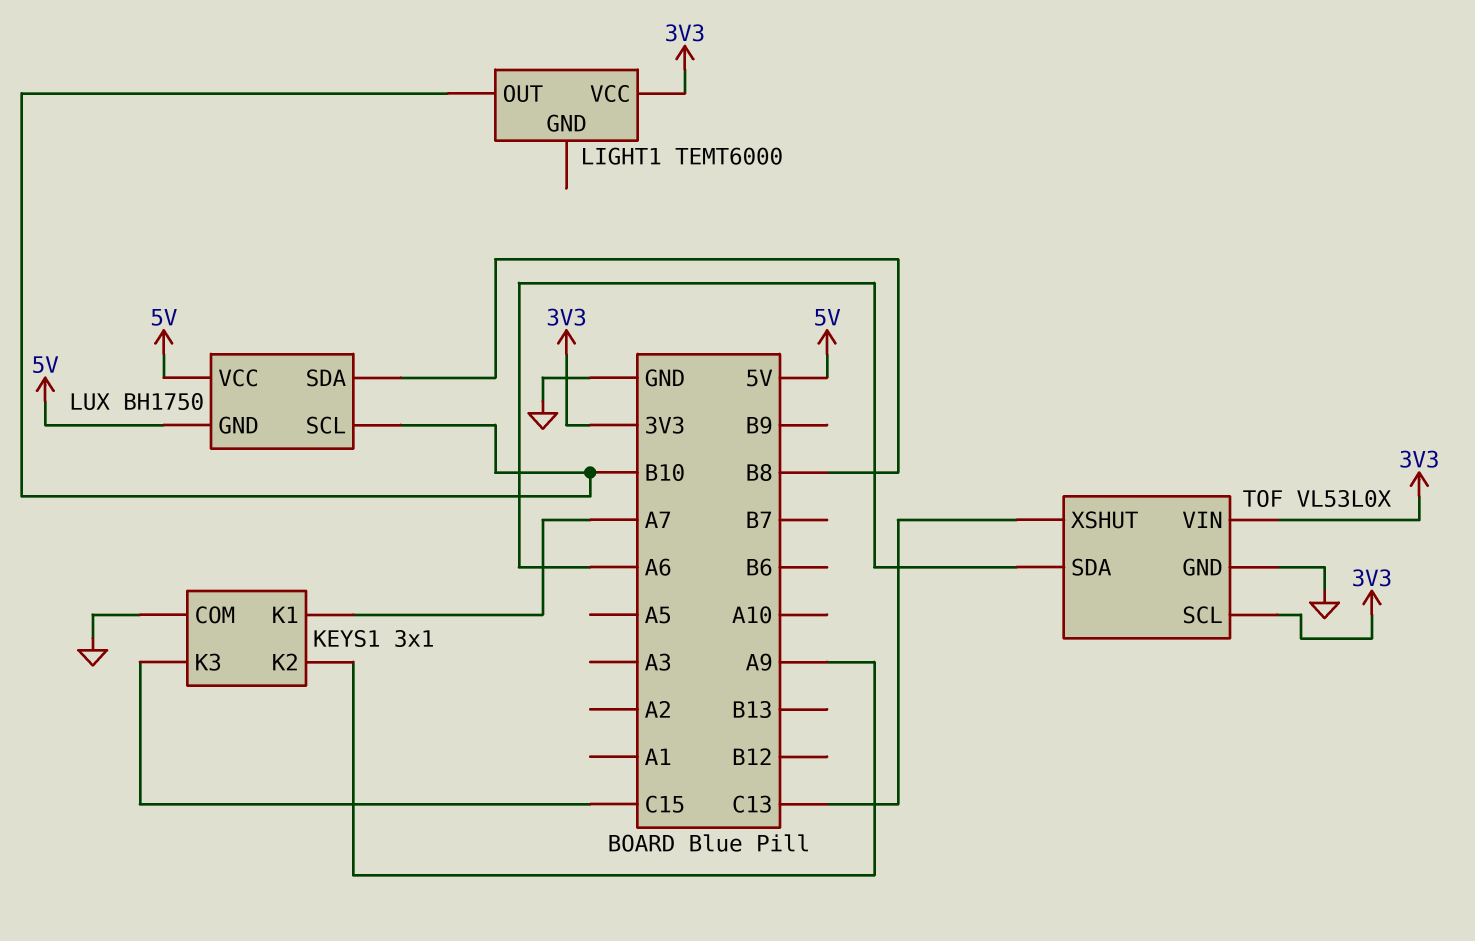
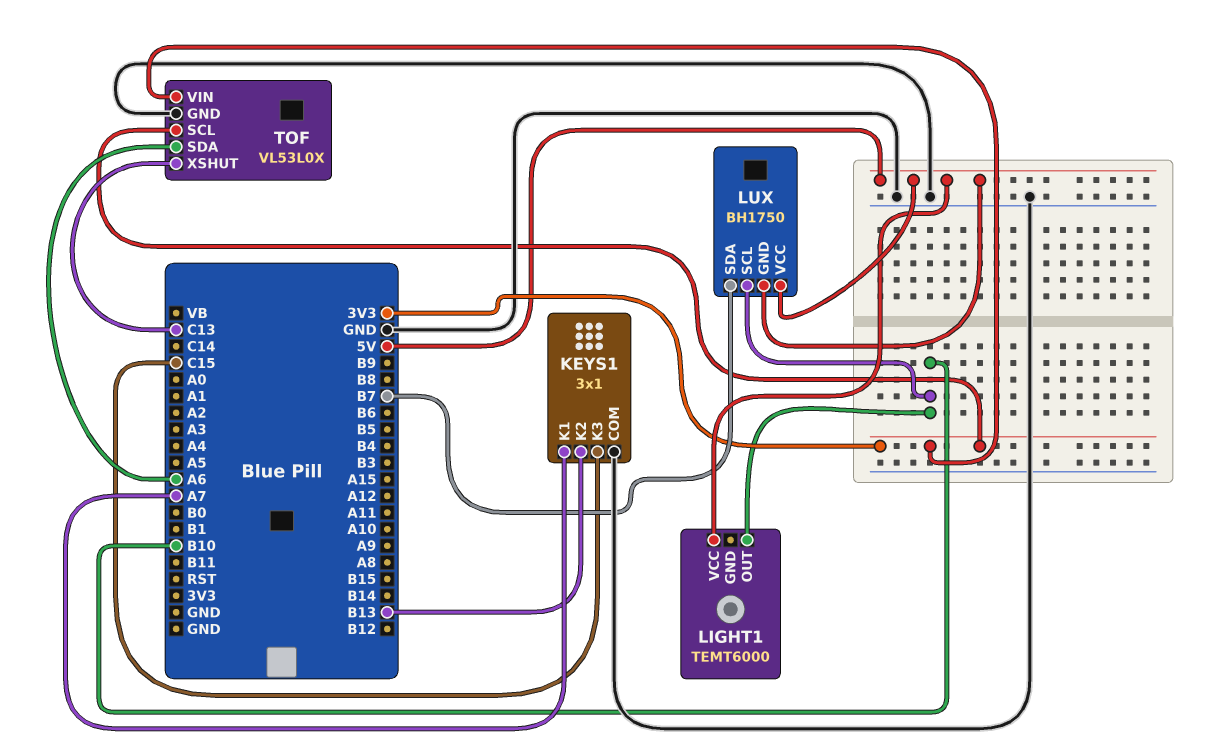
KEYS1 pin K2: A9 -> B13
LIGHT1 pin VCC: 3V3 -> 5V
LUX pin SDA: B8 -> B7

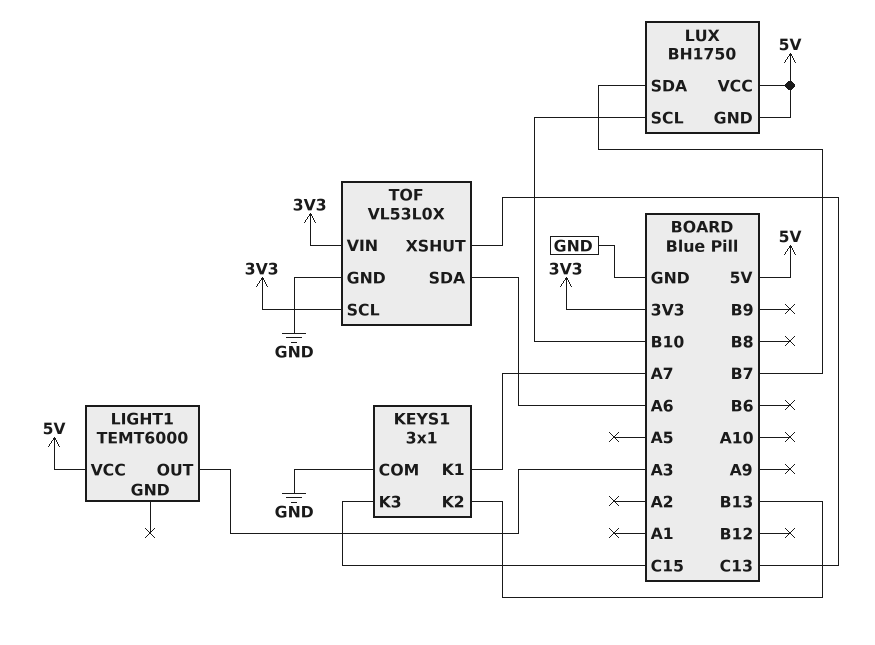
LIGHT1 pin OUT: B10 -> A3

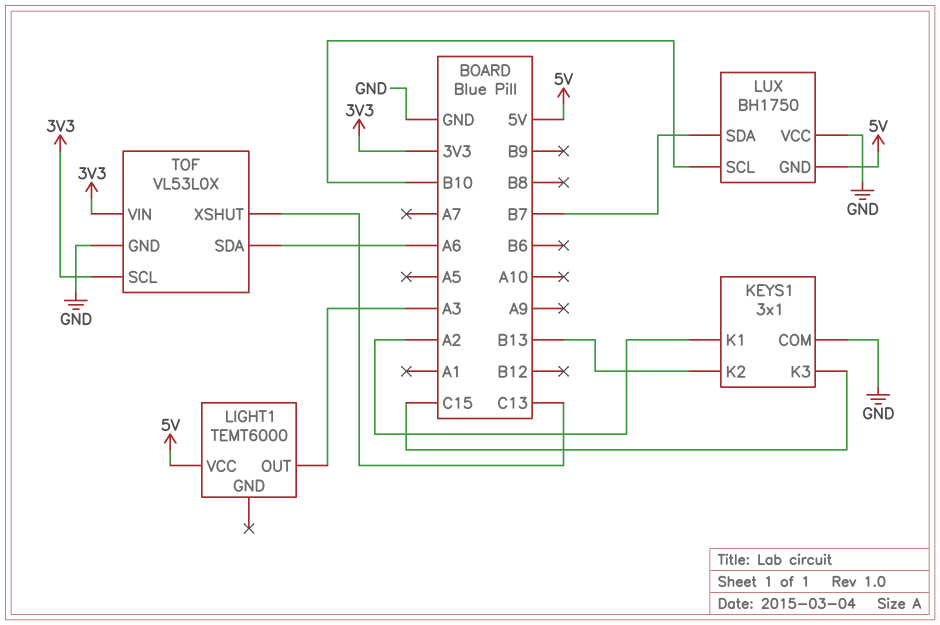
KEYS1 pin K1: A7 -> A2
LUX pin VCC: 5V -> GND

